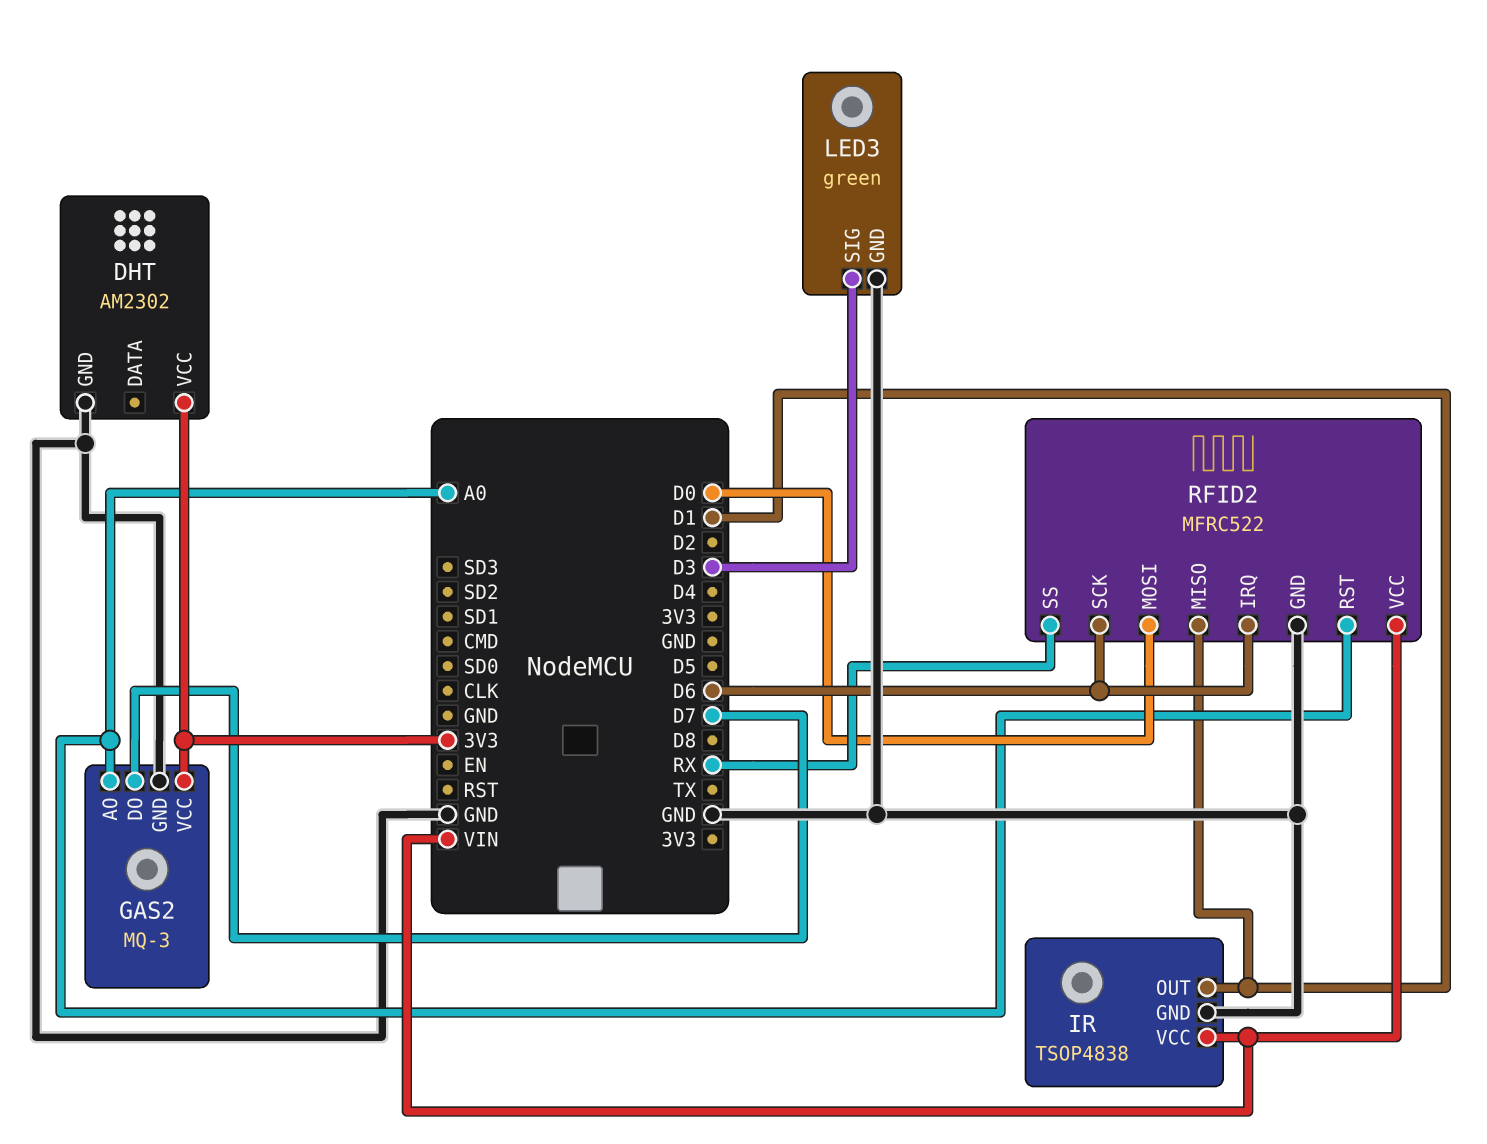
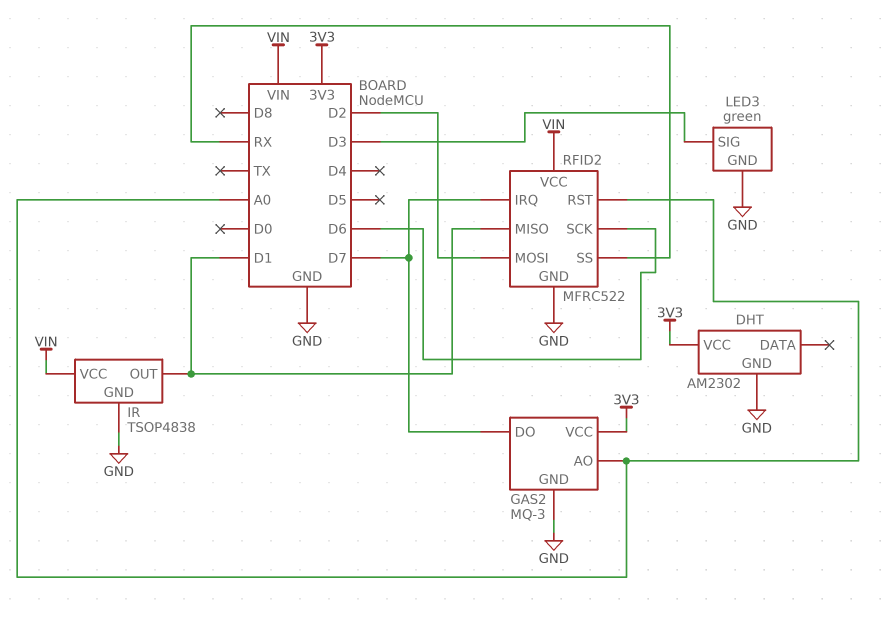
RFID2 pin IRQ: D6 -> D7
RFID2 pin MOSI: D0 -> D2

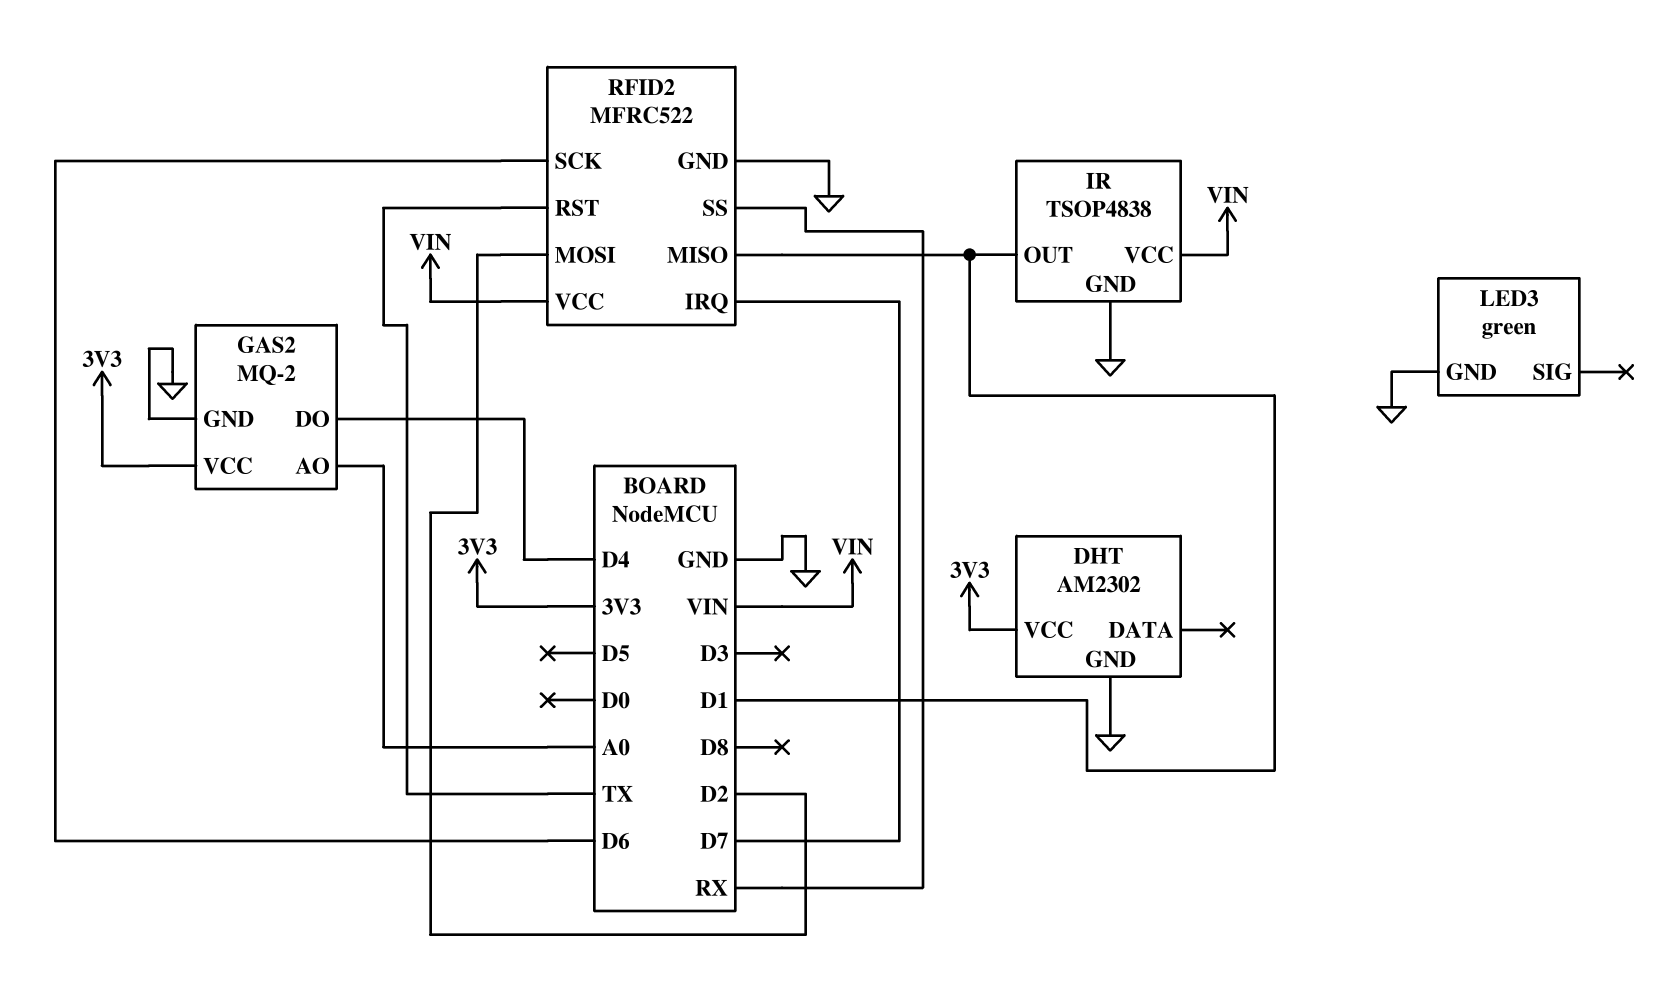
GAS2: MQ-3 -> MQ-2
GAS2 pin DO: D7 -> D4
LED3 pin SIG: D3 -> none
RFID2 pin RST: A0 -> TX

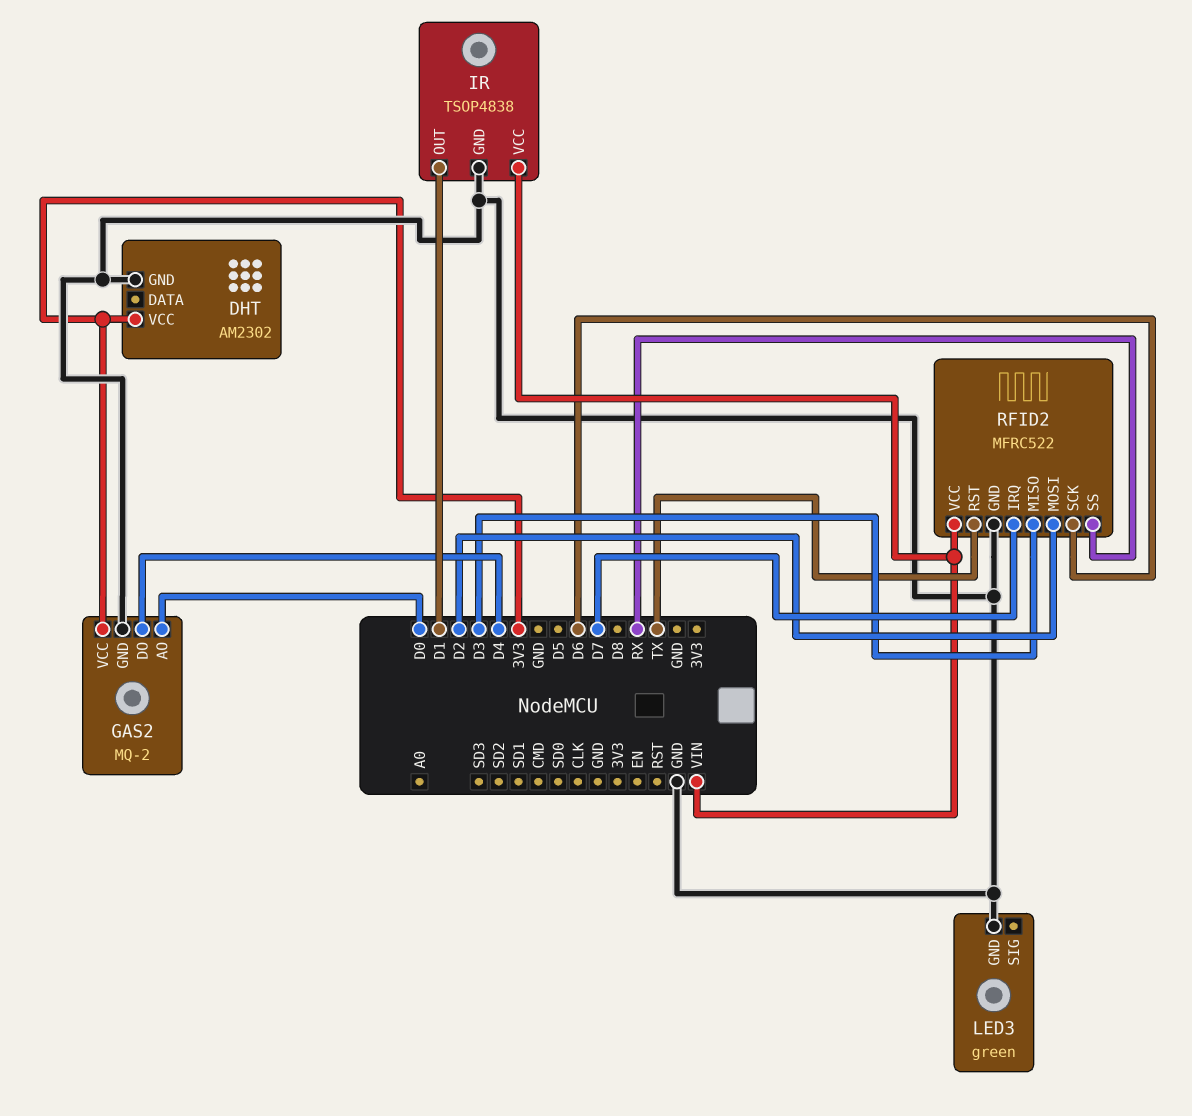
GAS2 pin AO: A0 -> D0
RFID2 pin MISO: D1 -> D3

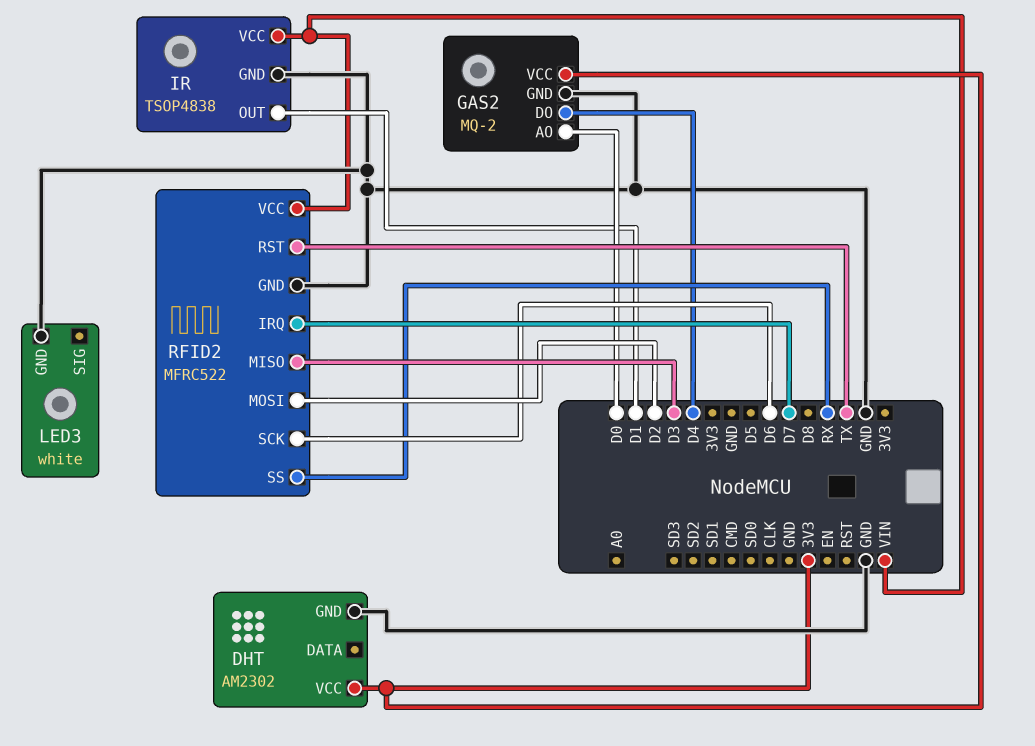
LED3: green -> white

